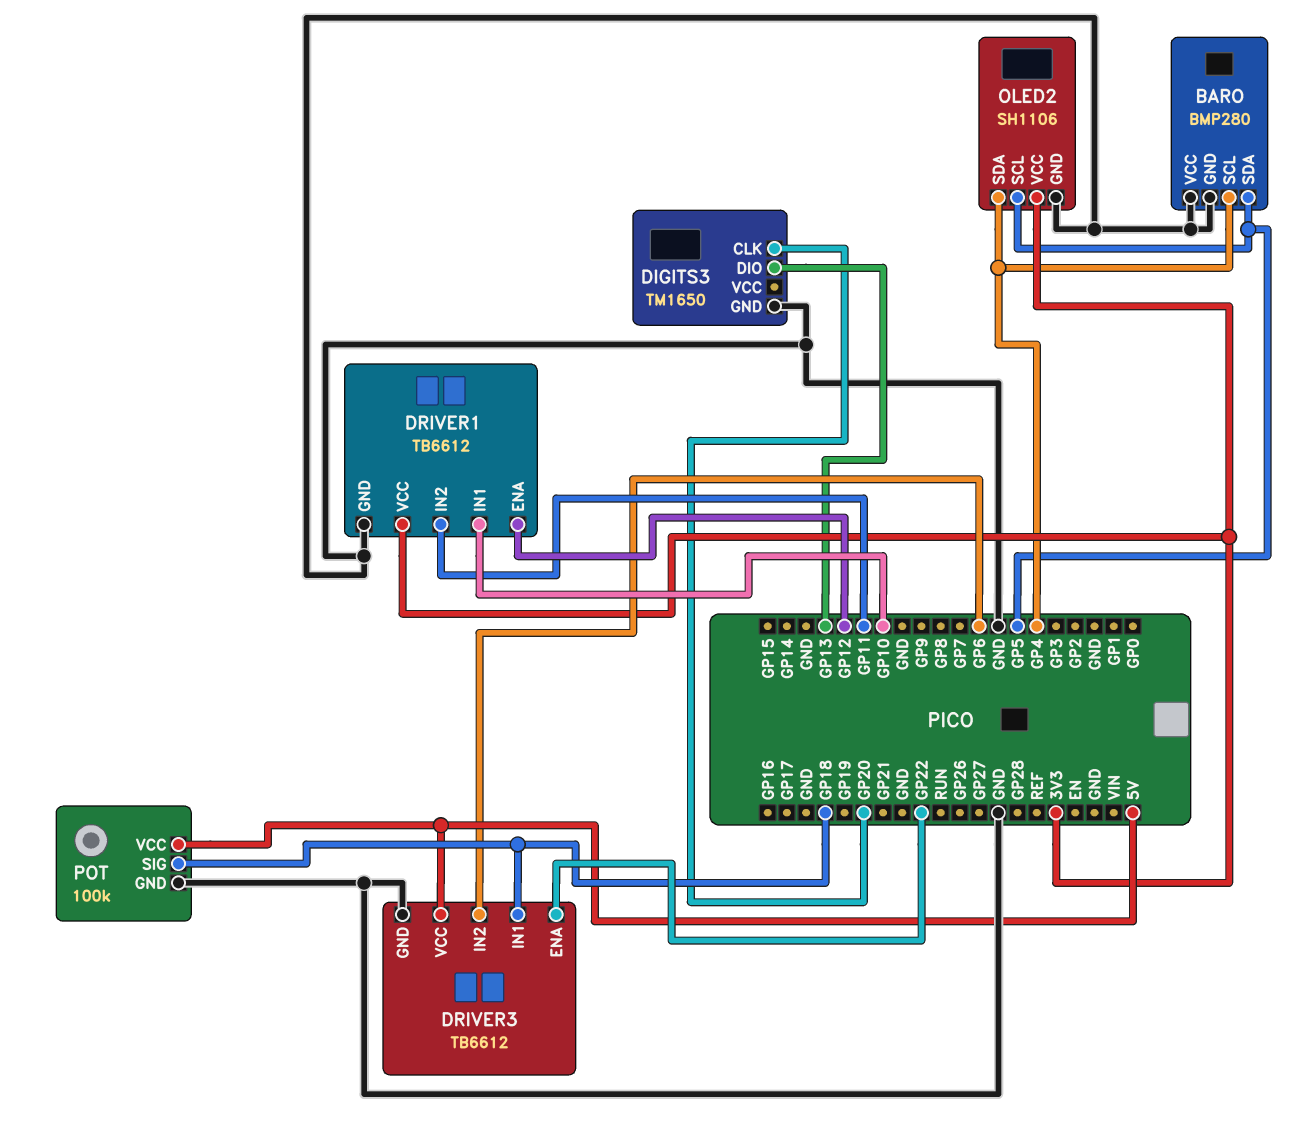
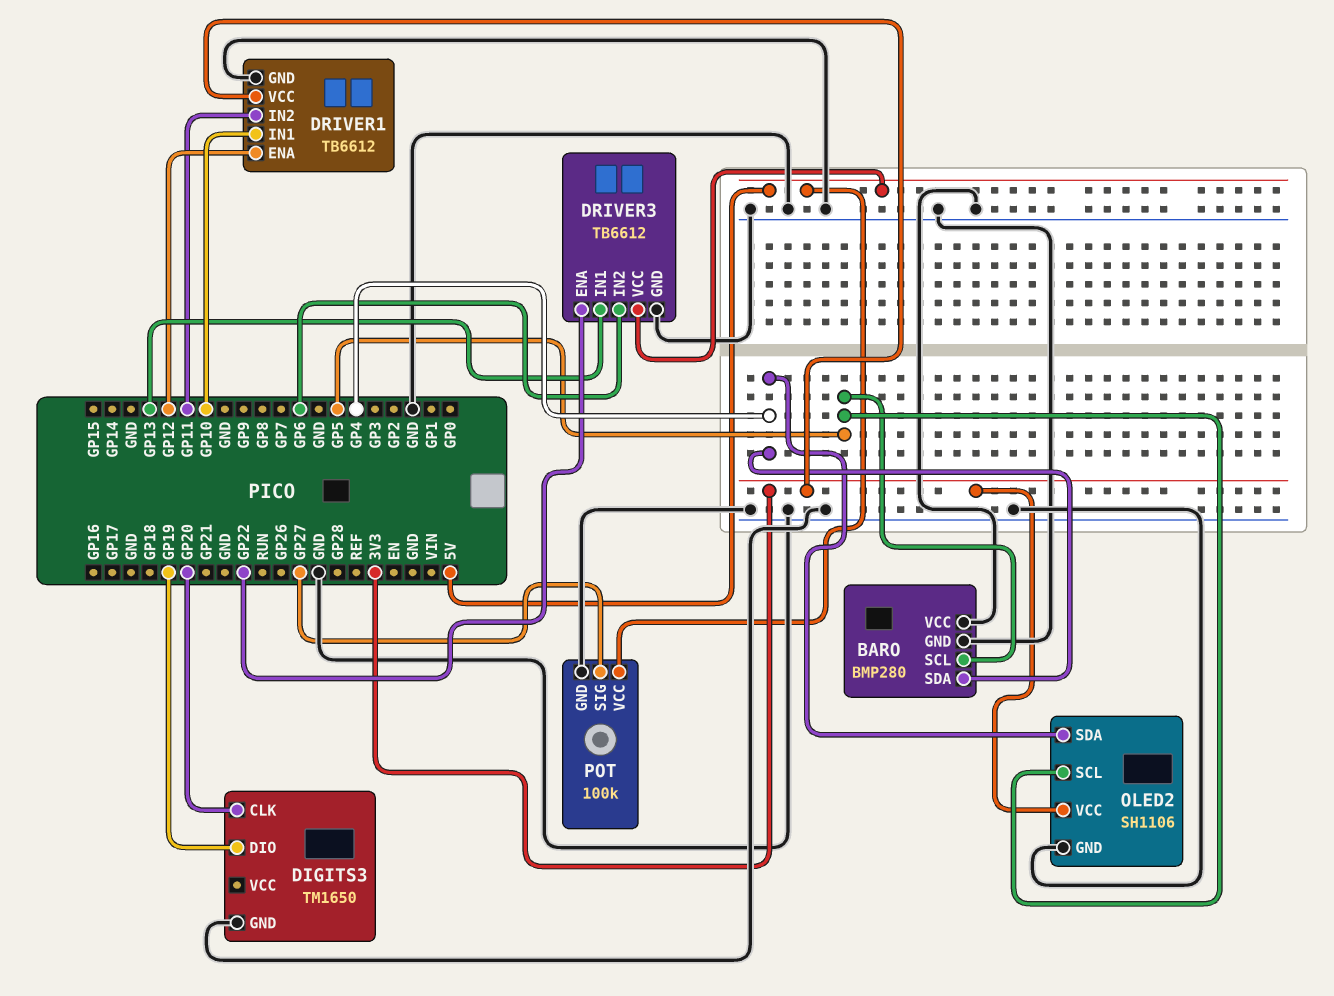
BARO pin SCL: GP4 -> GP5
BARO pin SDA: GP5 -> GP4
DIGITS3 pin DIO: GP13 -> GP19
DRIVER3 pin IN1: GP18 -> GP13
POT pin SIG: GP18 -> GP27

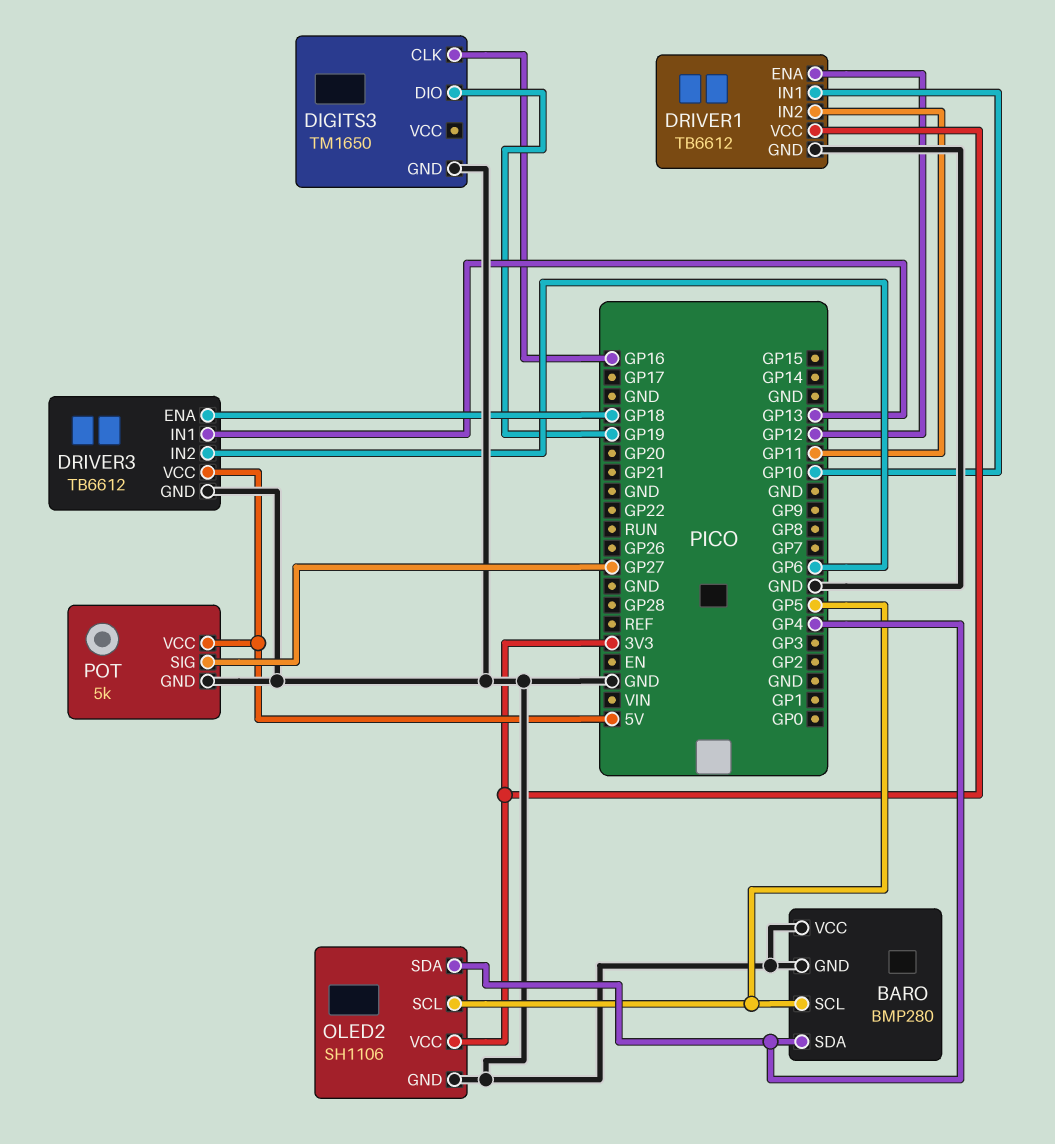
DIGITS3 pin CLK: GP20 -> GP16
DRIVER3 pin ENA: GP22 -> GP18
POT: 100k -> 5k

